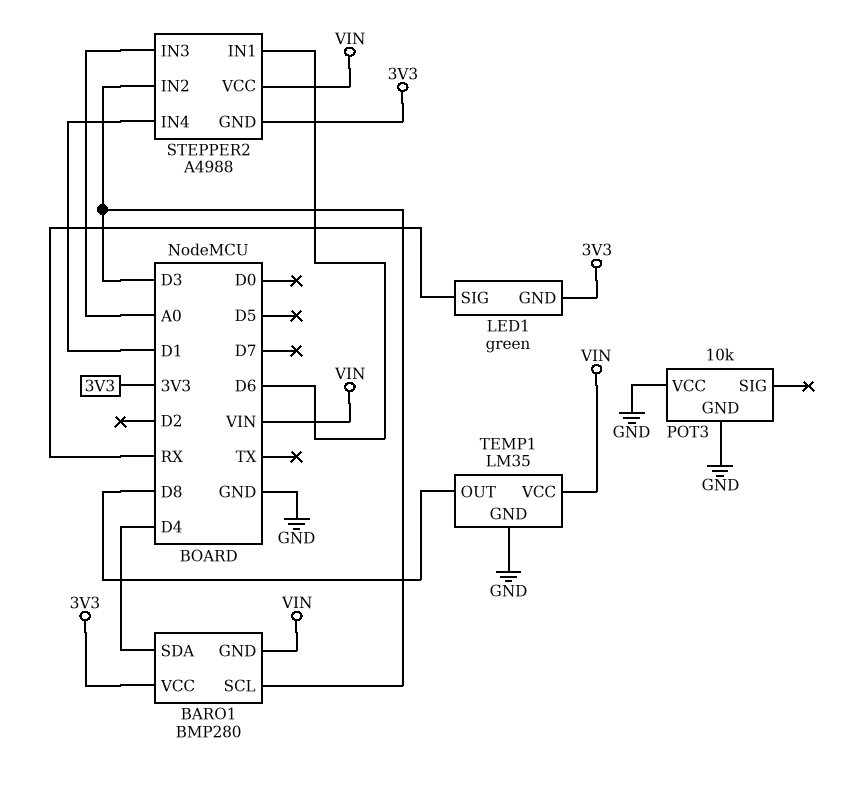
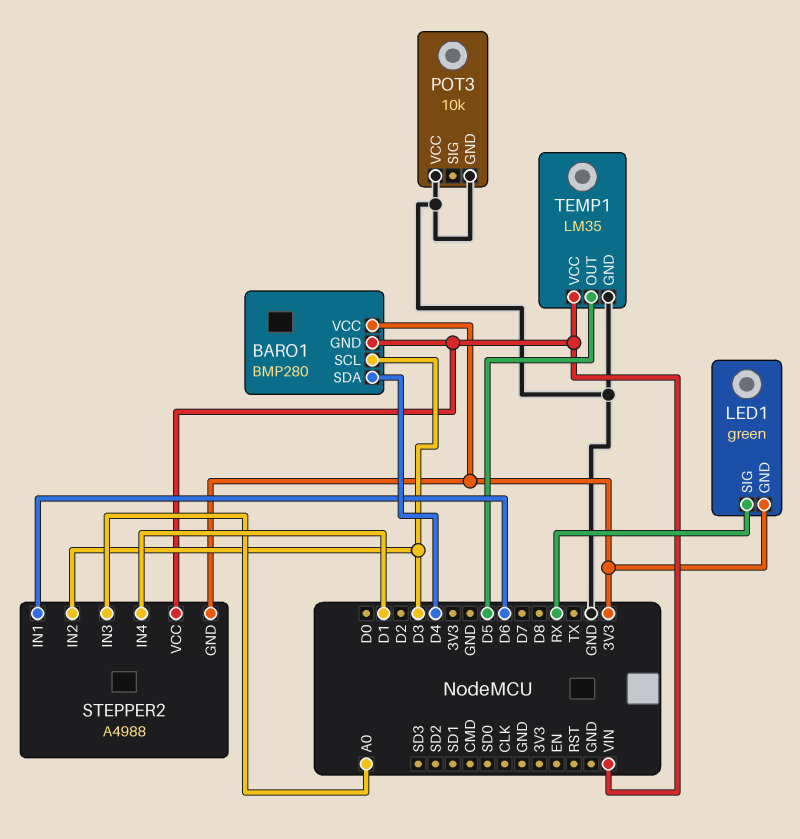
TEMP1 pin OUT: D8 -> D5

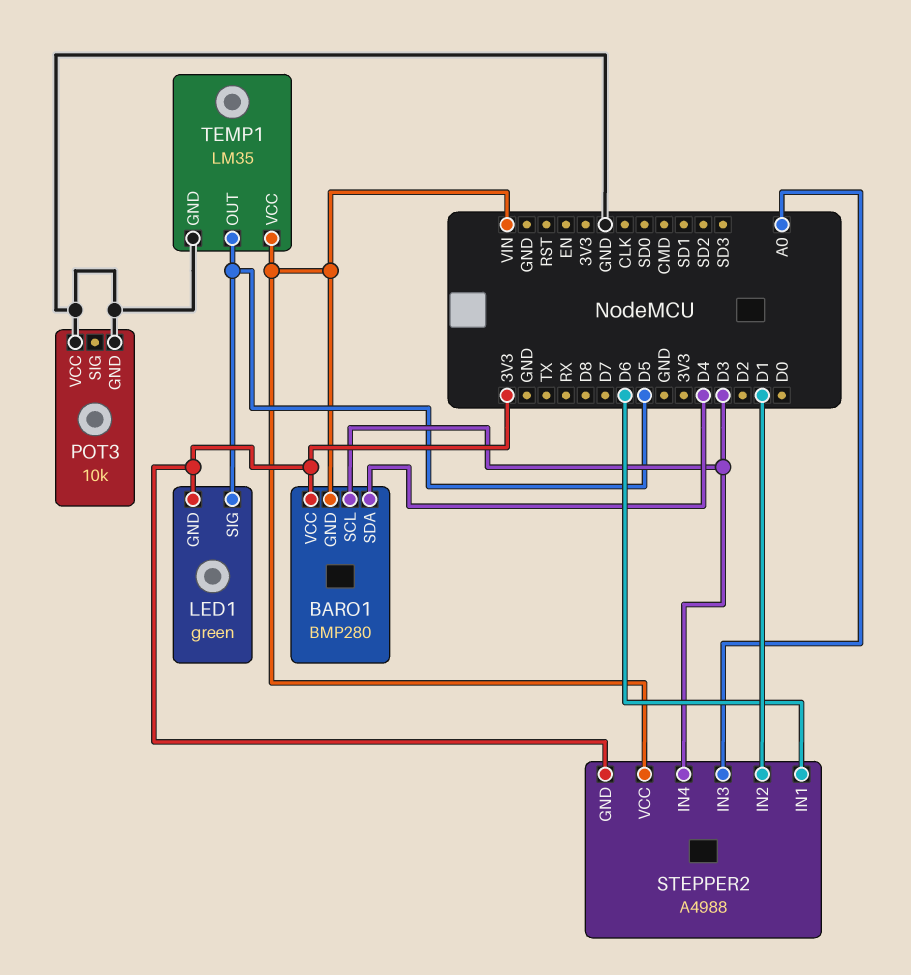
LED1 pin SIG: RX -> D5
STEPPER2 pin IN2: D3 -> D1
STEPPER2 pin IN4: D1 -> D3

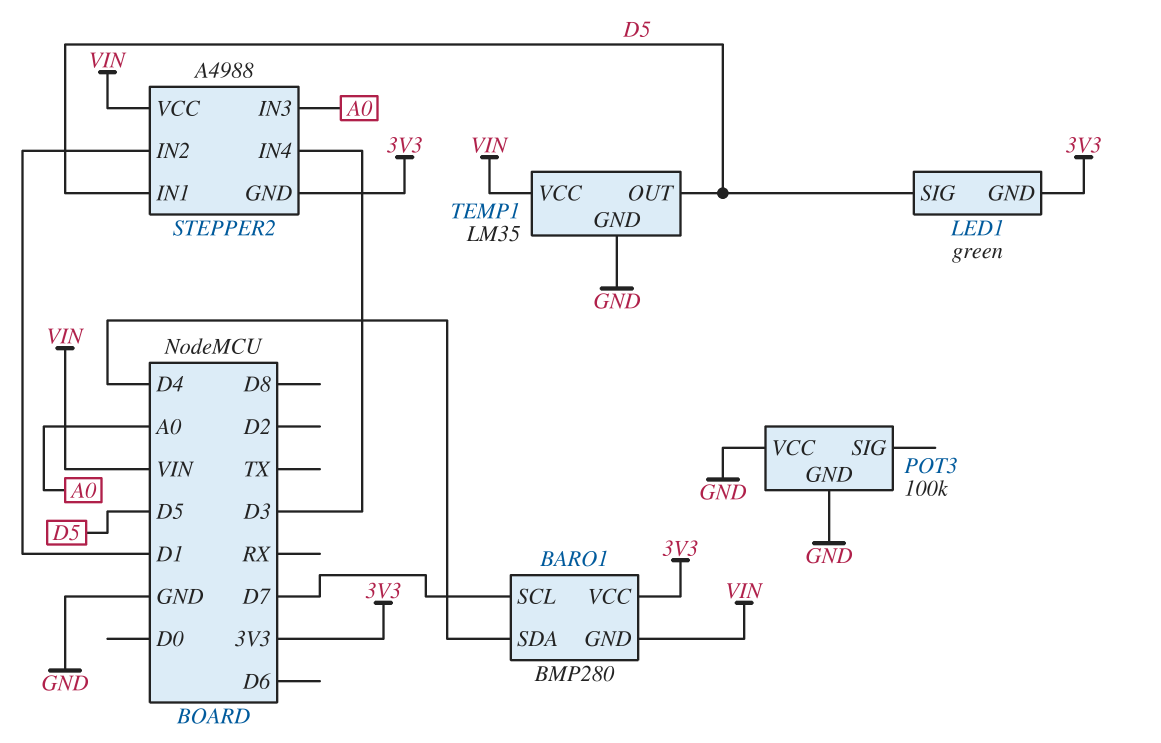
BARO1 pin SCL: D3 -> D7
POT3: 10k -> 100k
STEPPER2 pin IN1: D6 -> D5

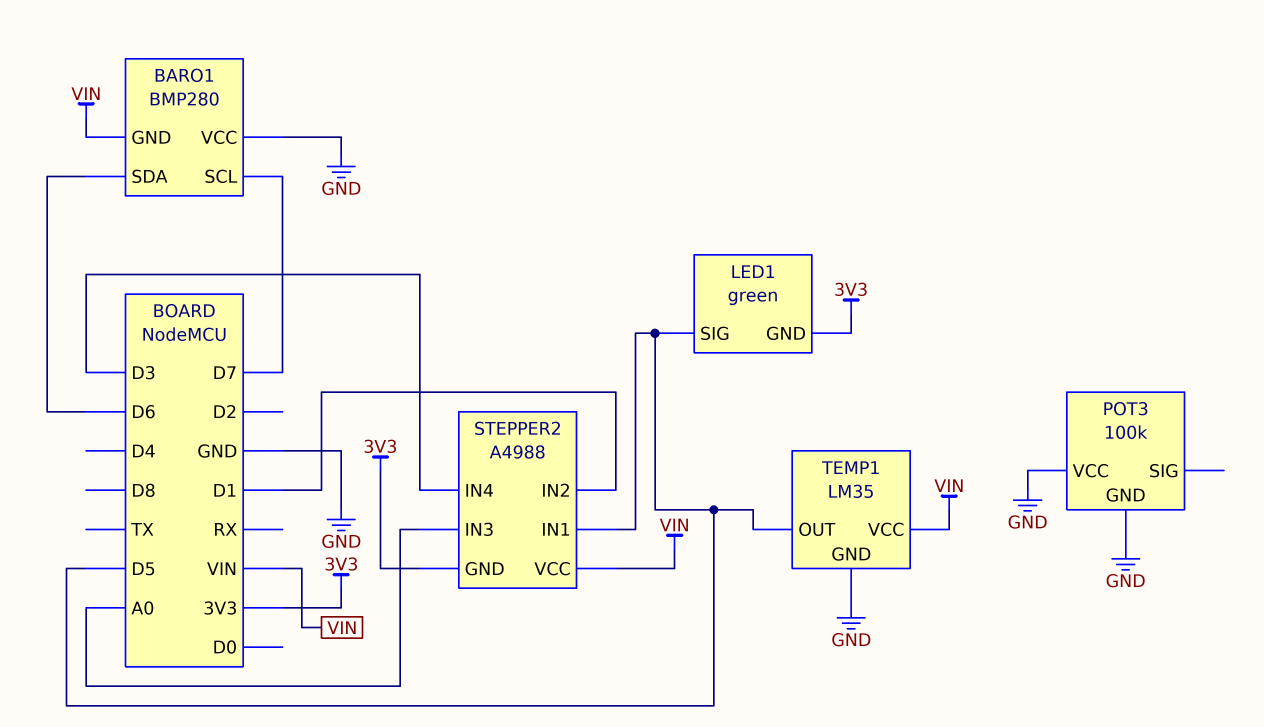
BARO1 pin SDA: D4 -> D6
BARO1 pin VCC: 3V3 -> GND

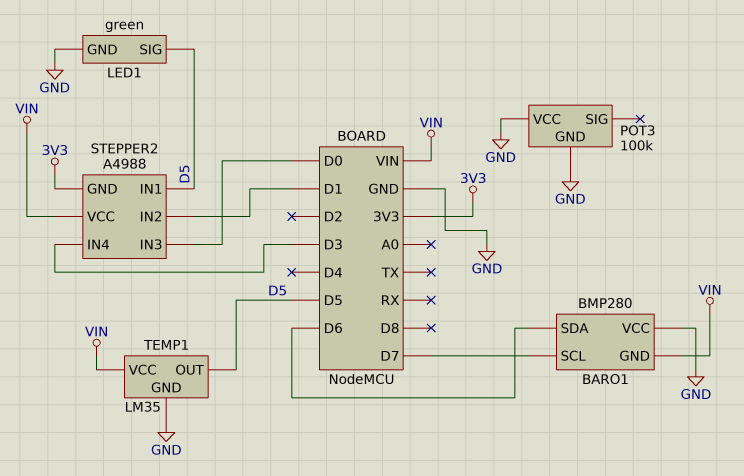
LED1 pin GND: 3V3 -> GND
STEPPER2 pin IN3: A0 -> D0

